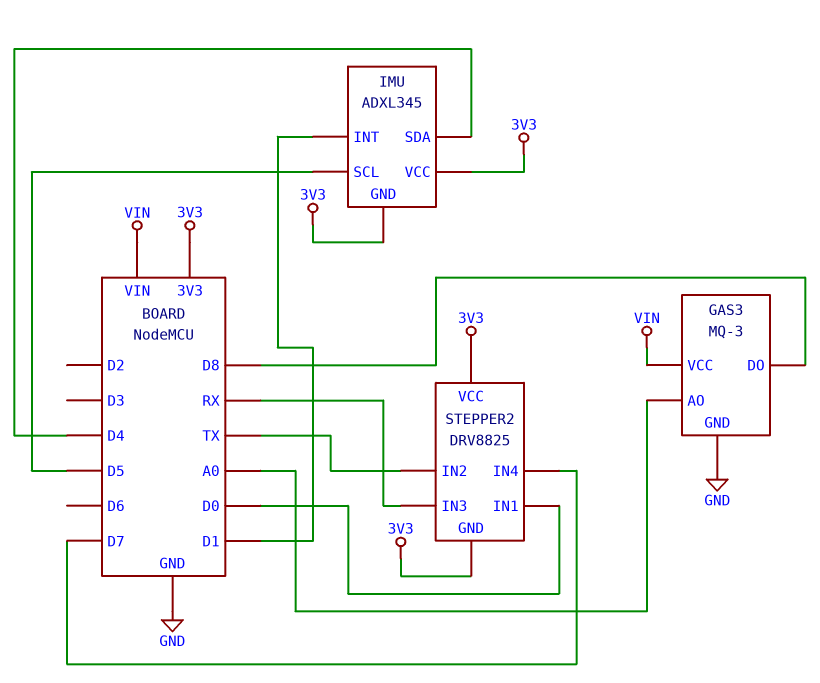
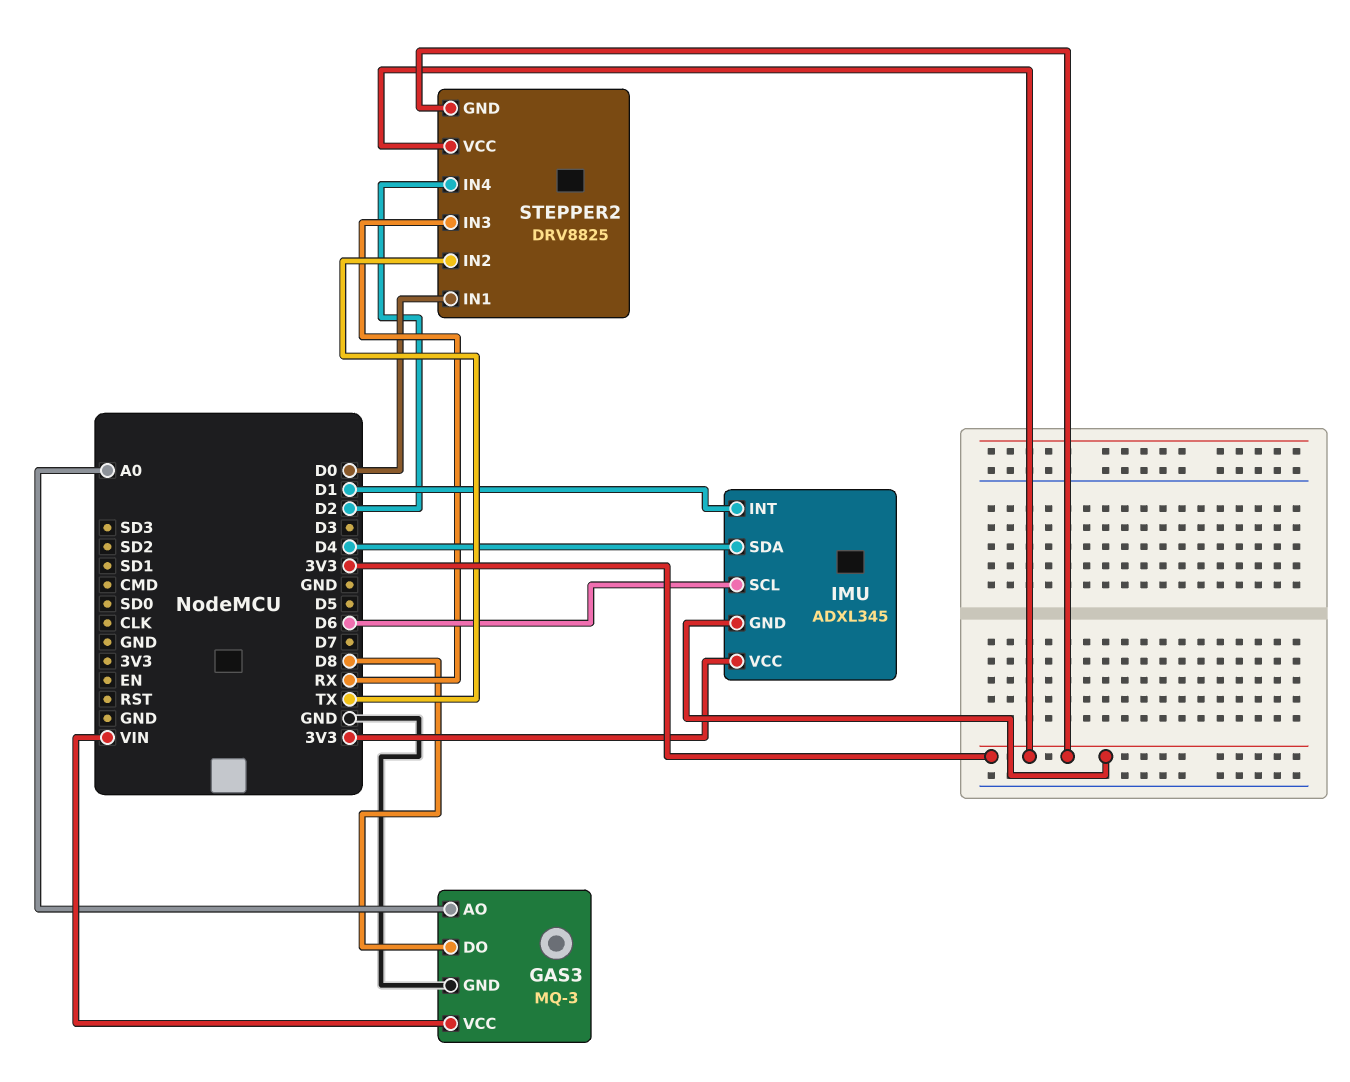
IMU pin SCL: D5 -> D6
STEPPER2 pin IN4: D7 -> D2

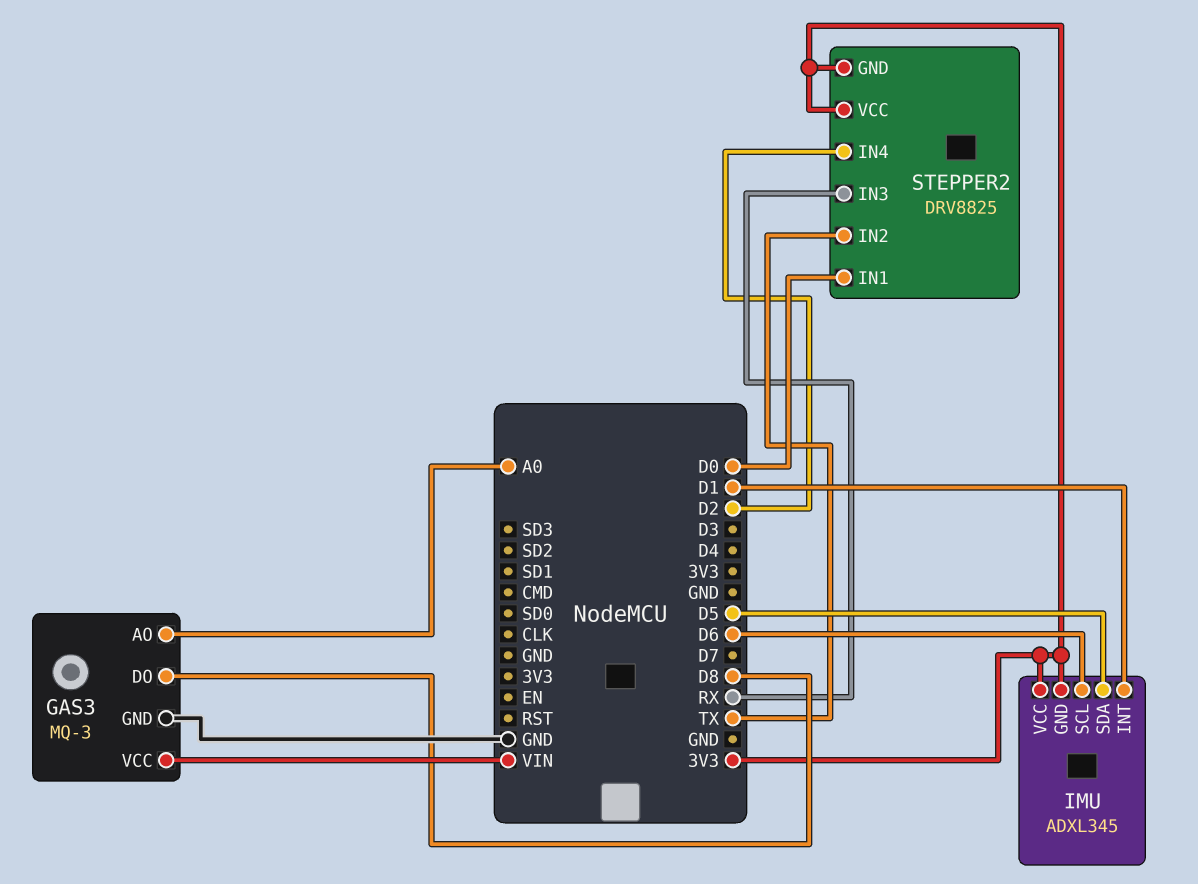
IMU pin SDA: D4 -> D5

